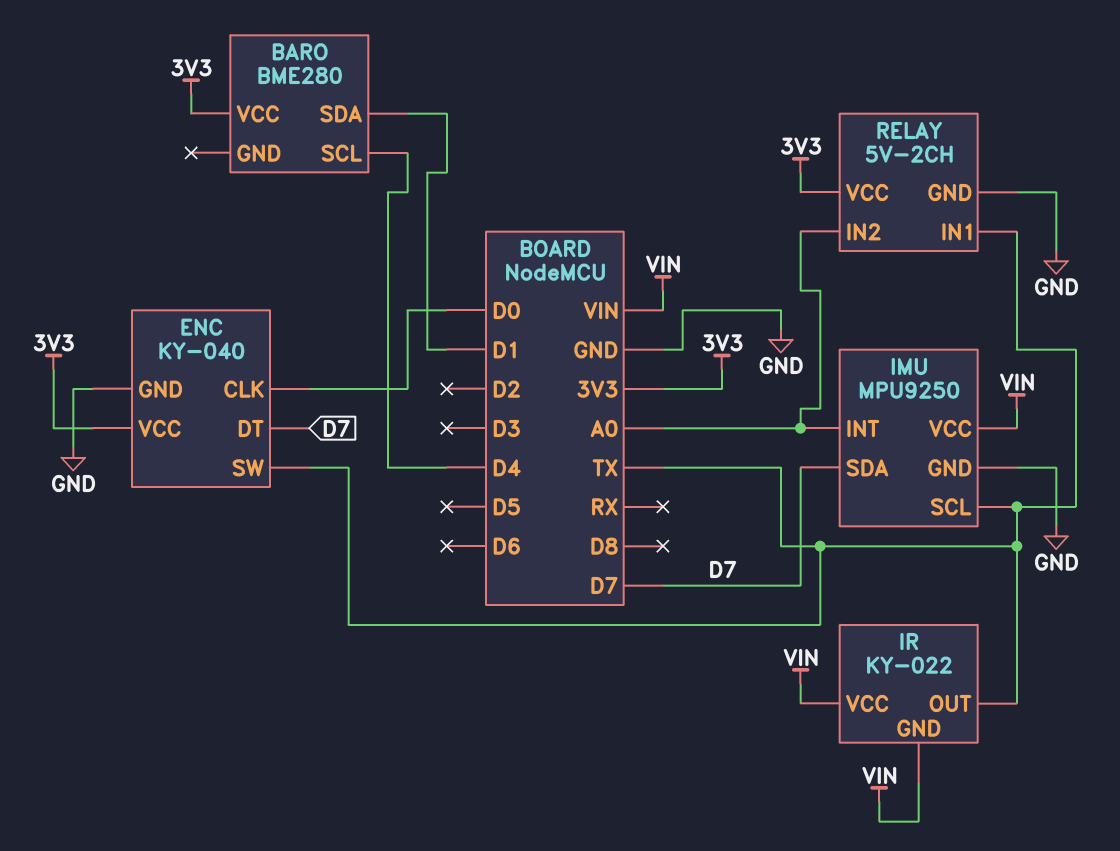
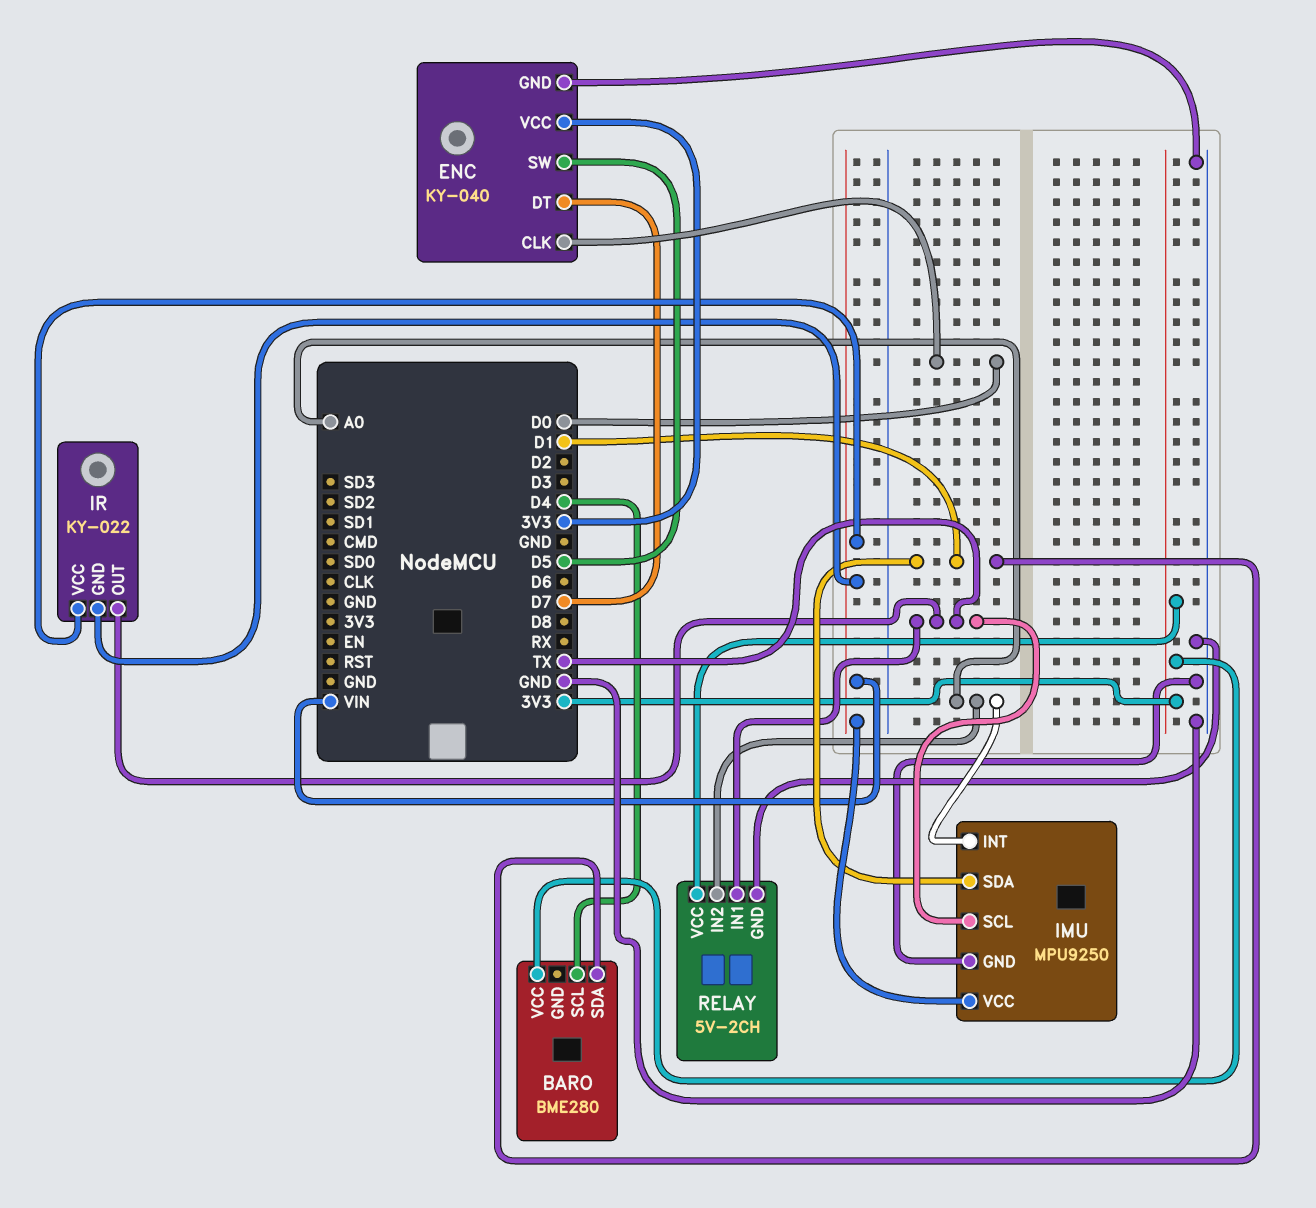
ENC pin SW: TX -> D5
IMU pin SDA: D7 -> D1

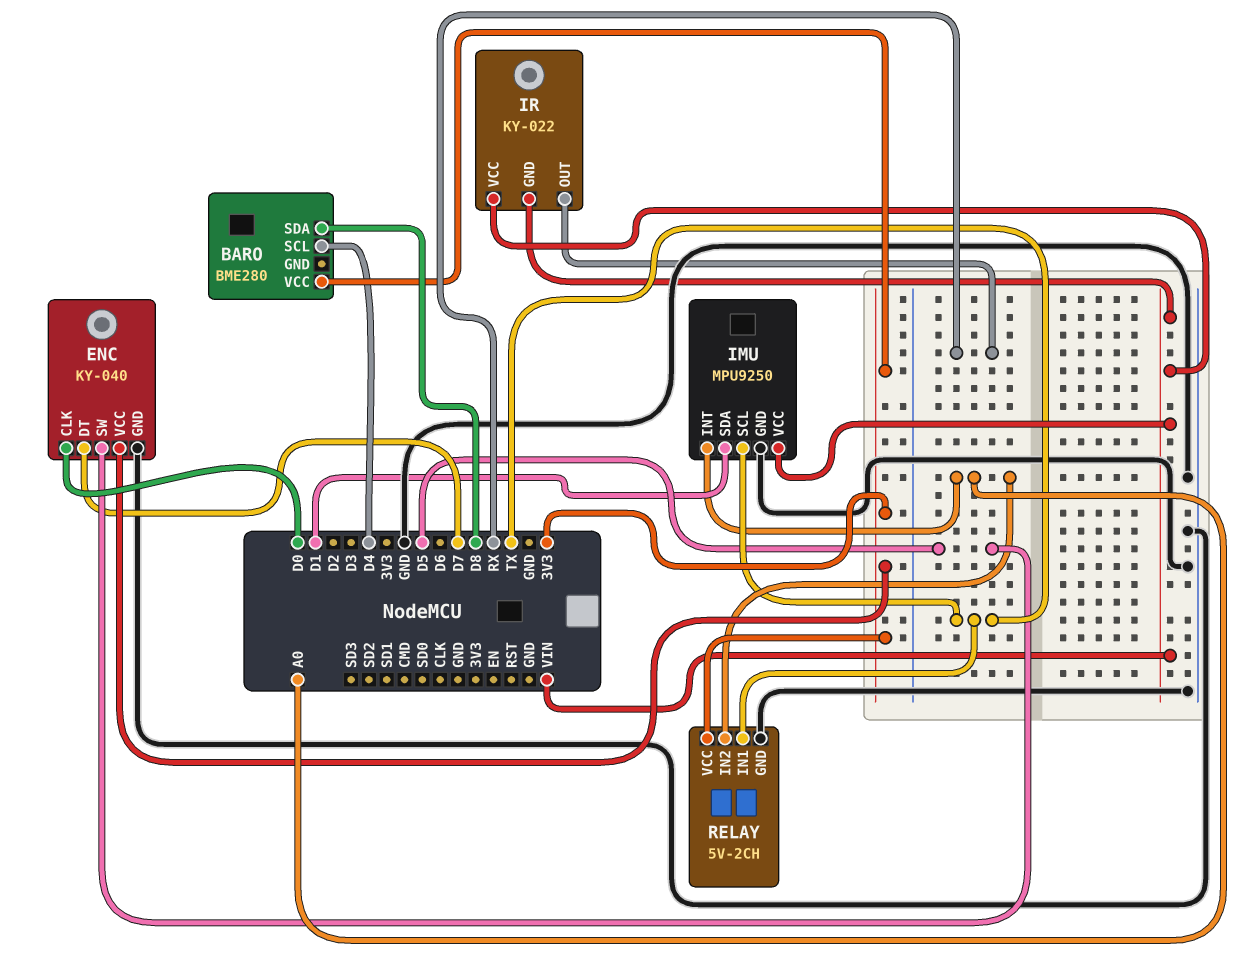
BARO pin SDA: D1 -> D8
IR pin OUT: TX -> RX

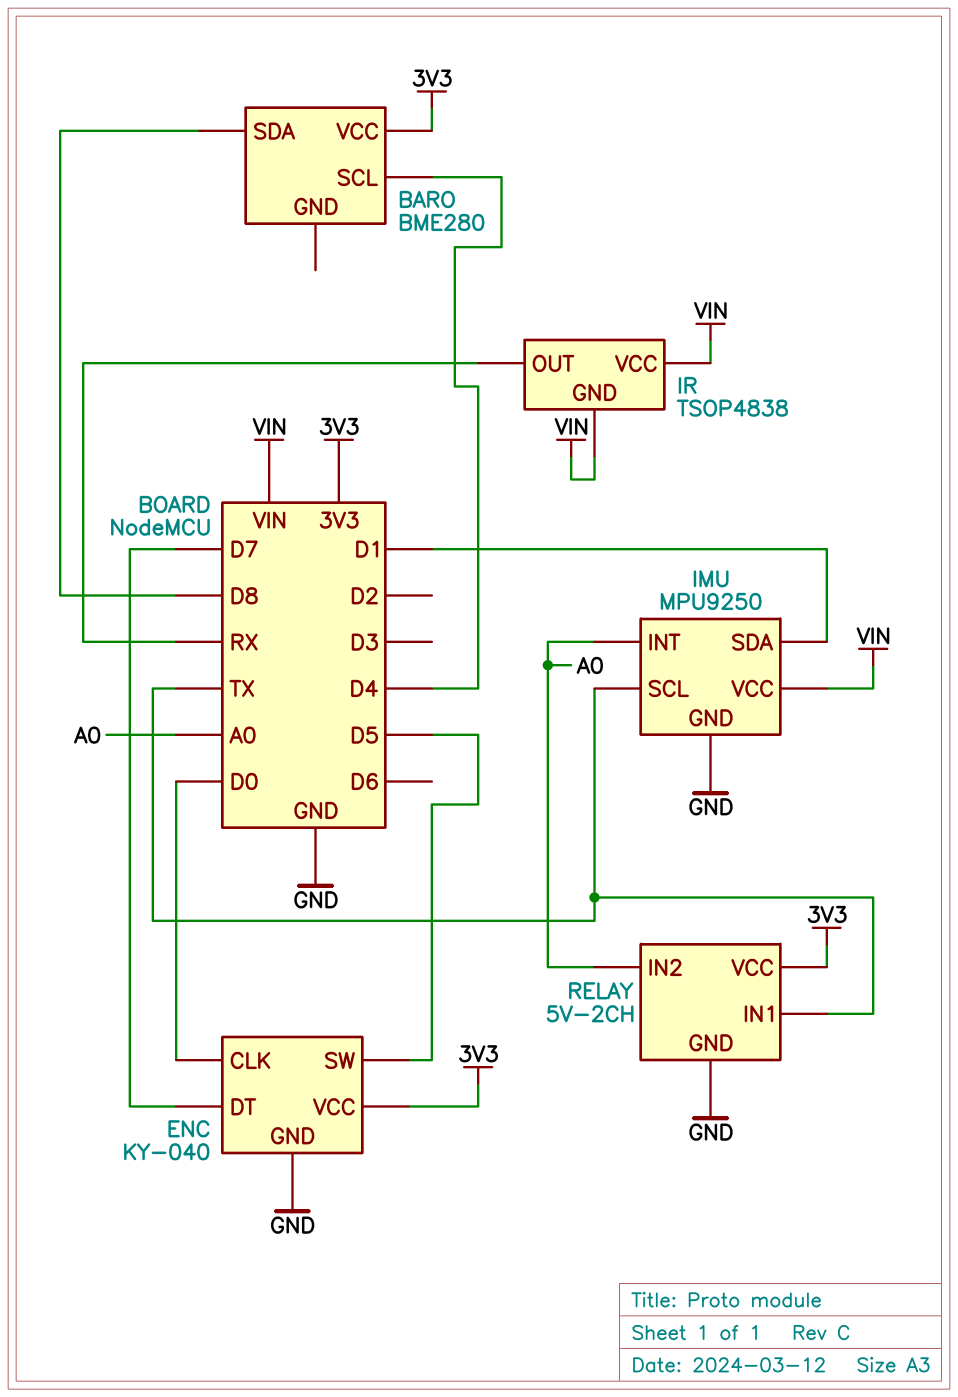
IR: KY-022 -> TSOP4838

